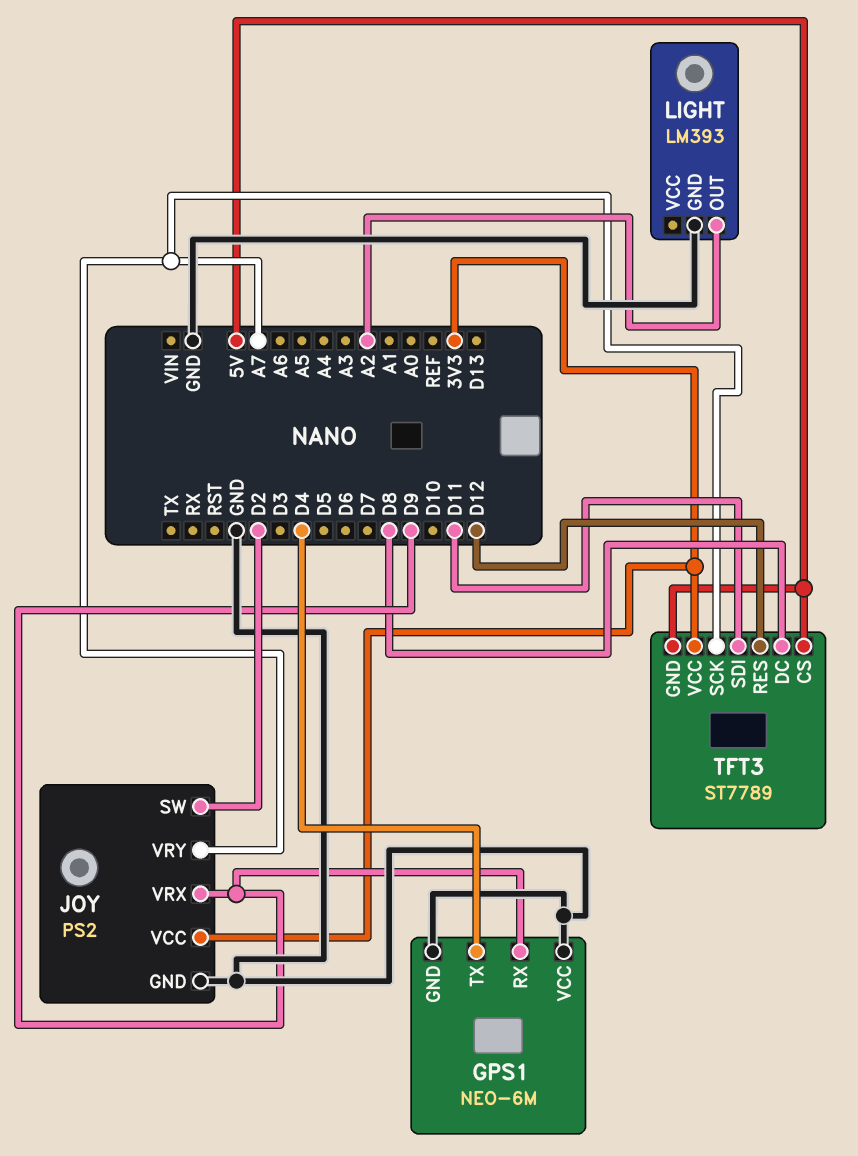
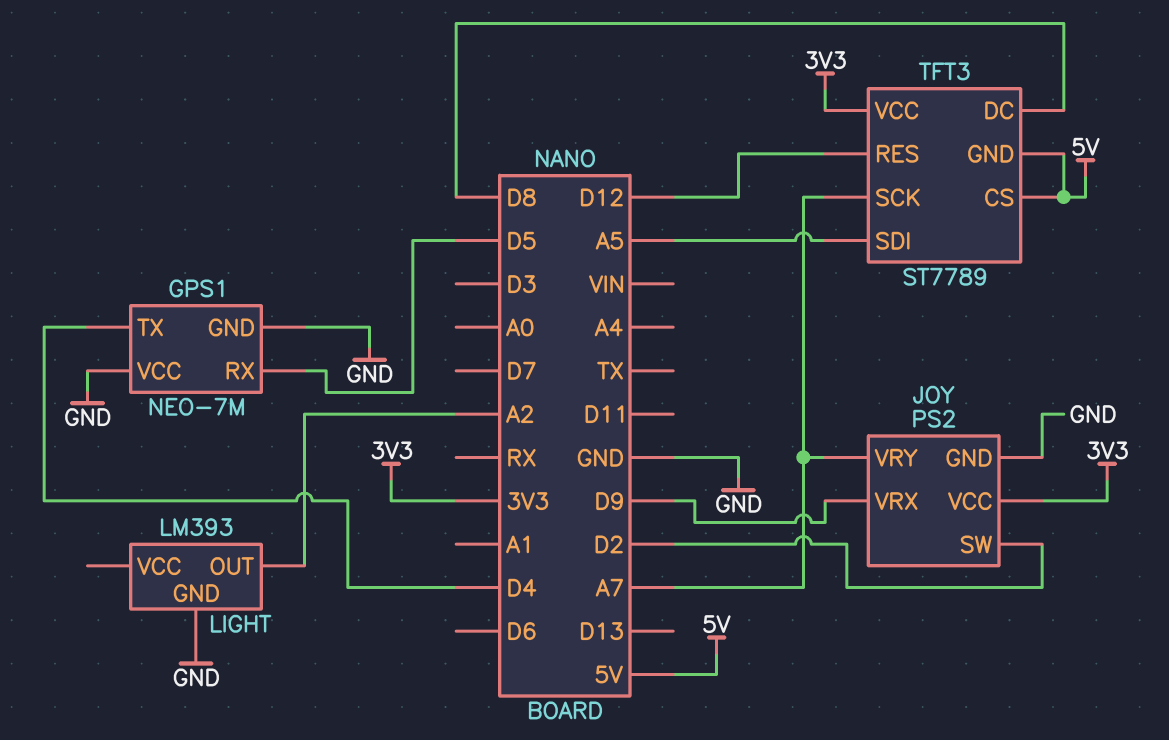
GPS1: NEO-6M -> NEO-7M
GPS1 pin RX: D9 -> D5
TFT3 pin SDI: D11 -> A5

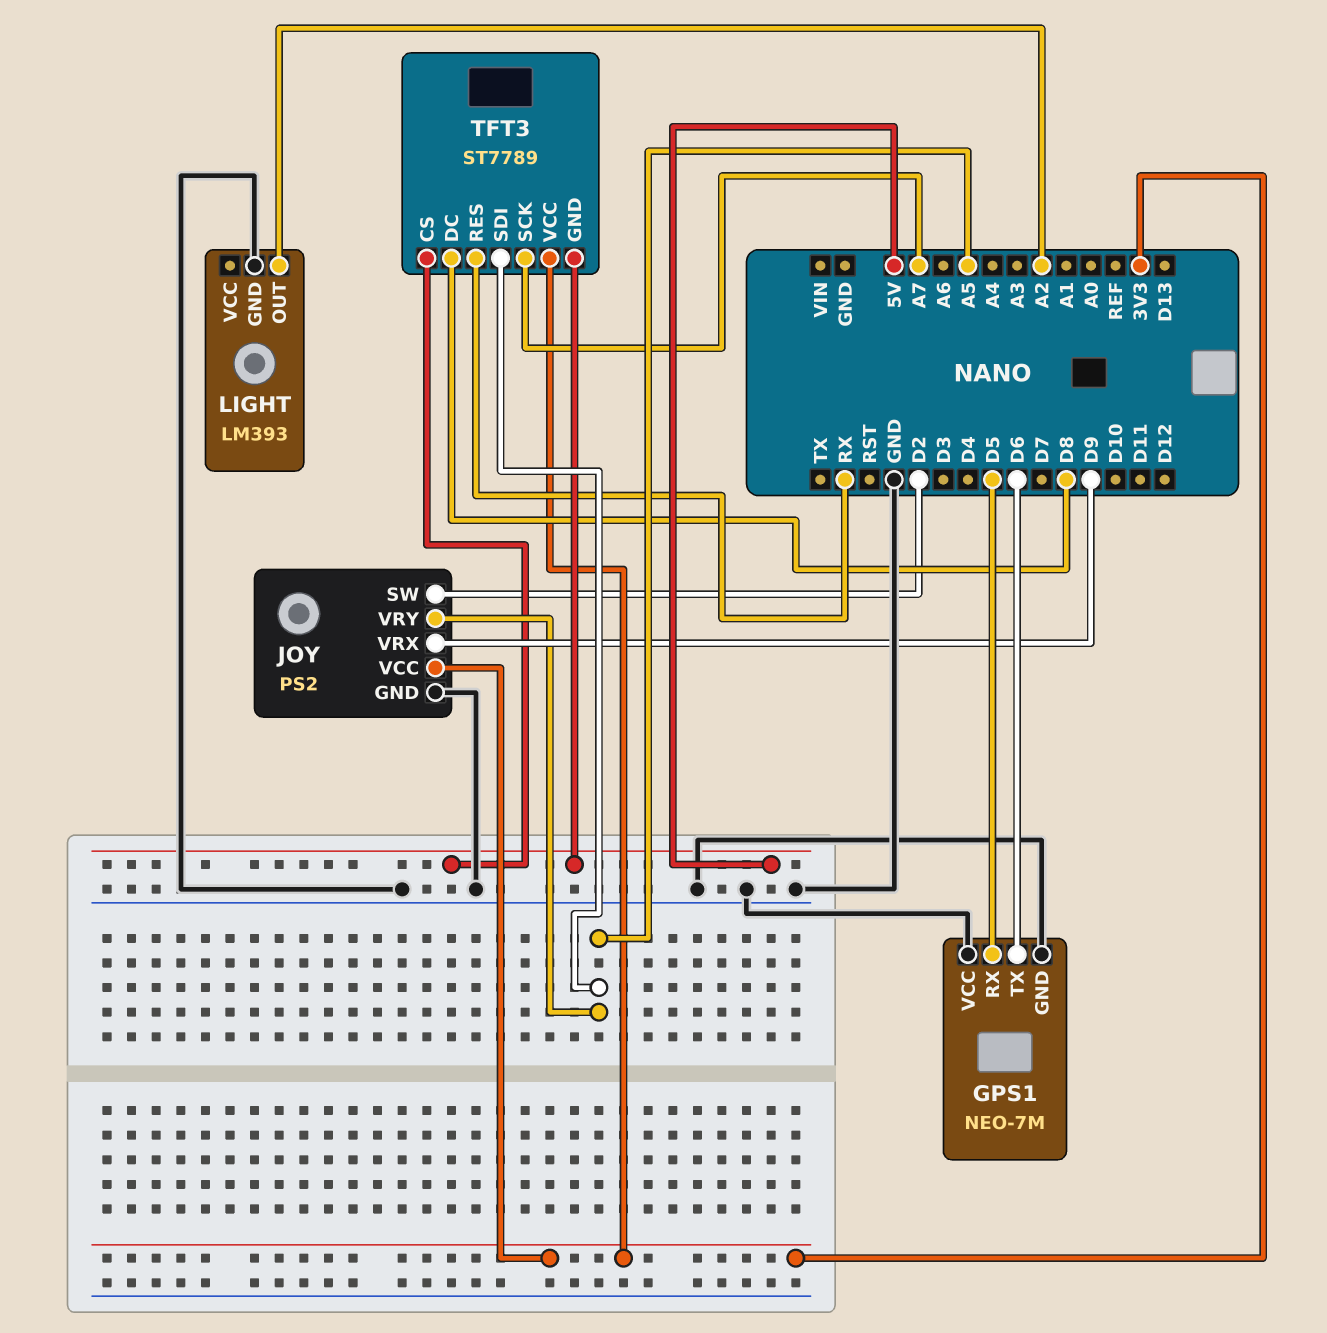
GPS1 pin TX: D4 -> D6
JOY pin VRY: A7 -> A5
TFT3 pin RES: D12 -> RX

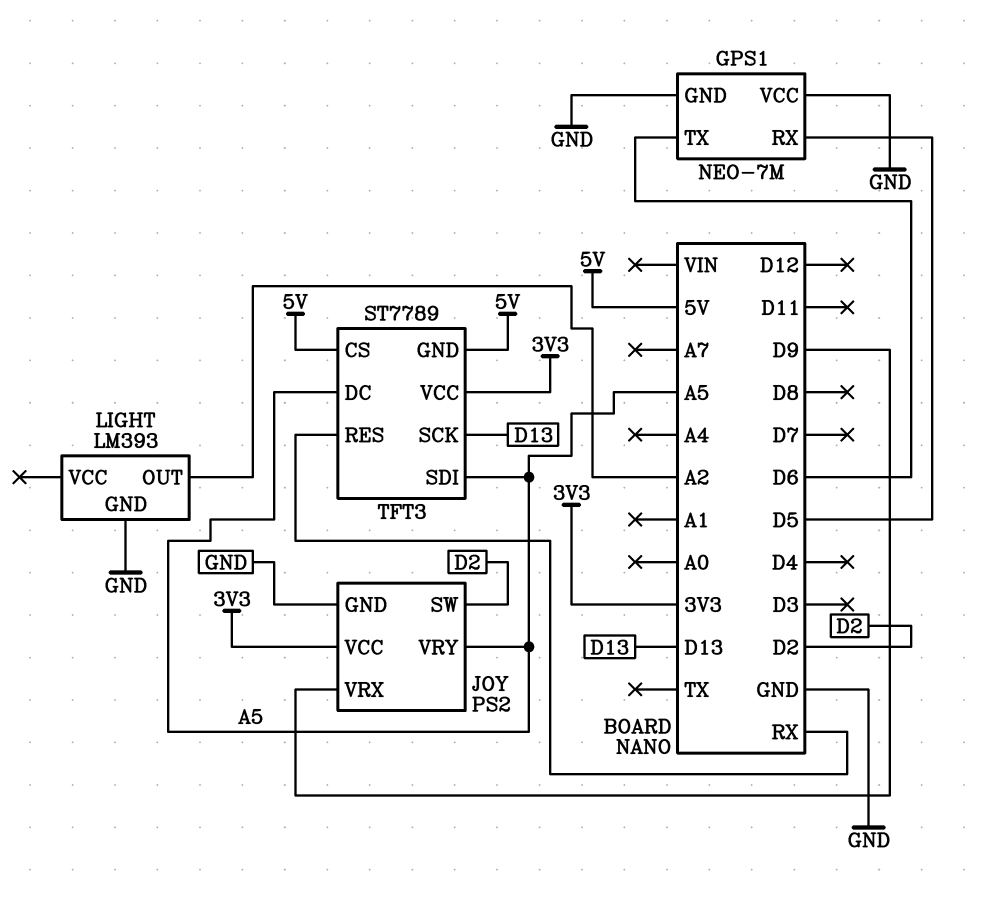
TFT3 pin DC: D8 -> A5
TFT3 pin SCK: A7 -> D13

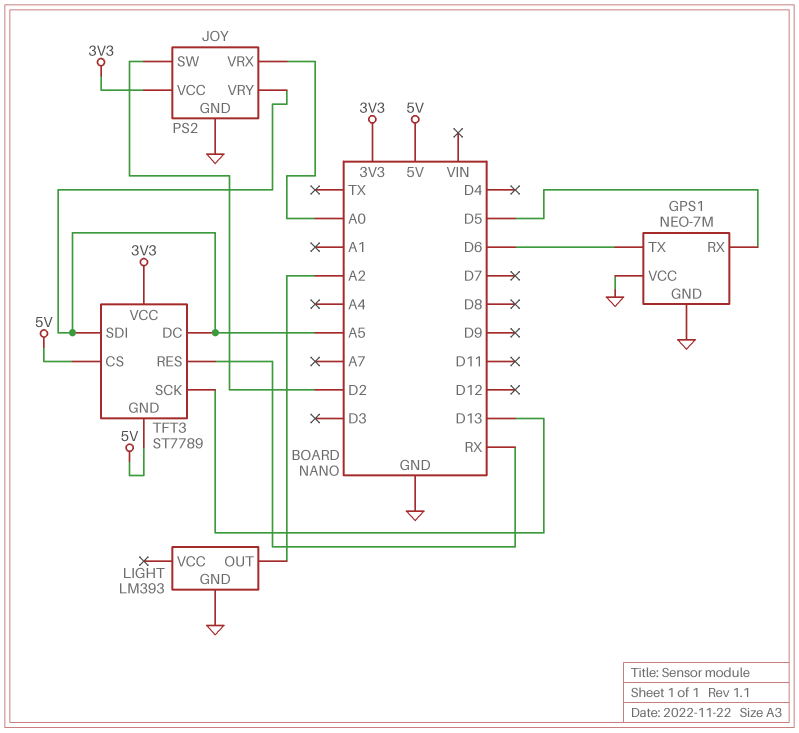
JOY pin VRX: D9 -> A0

